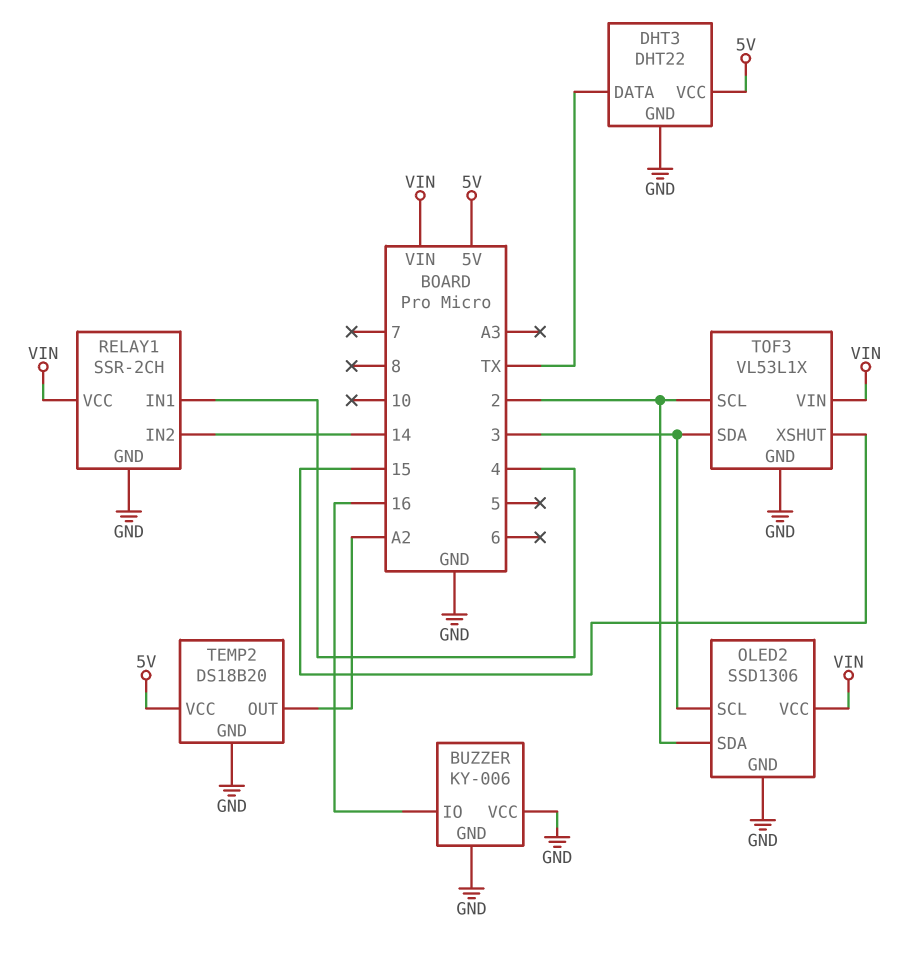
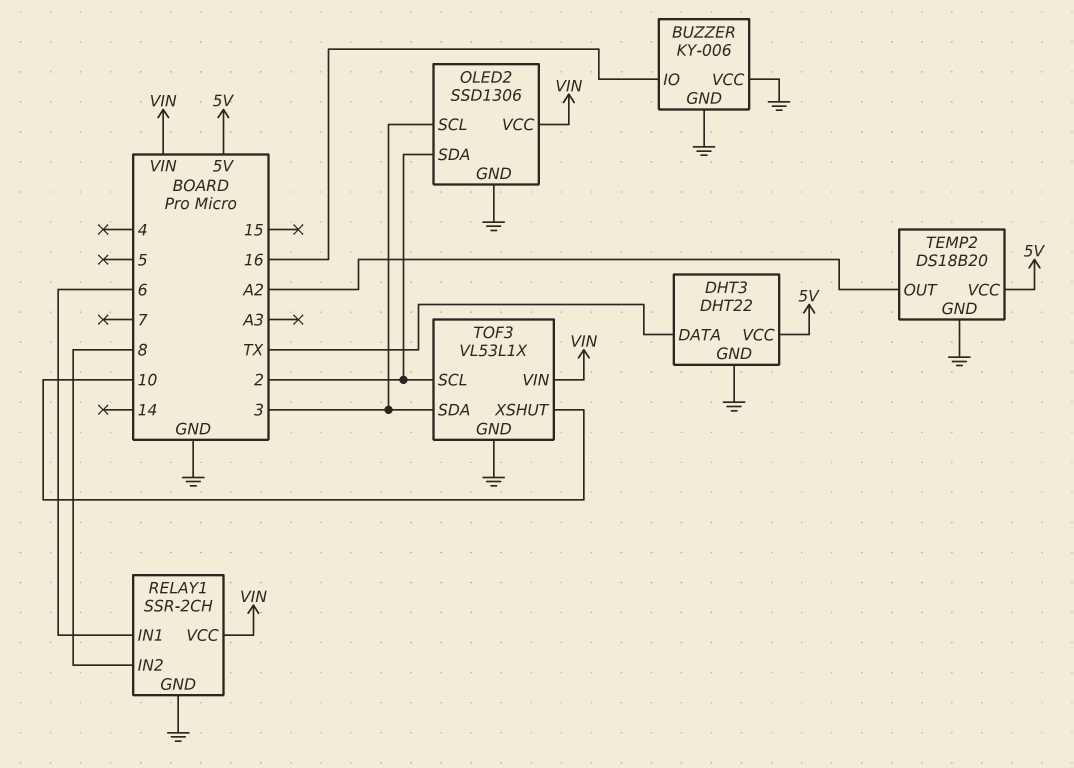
RELAY1 pin IN1: 4 -> 6
RELAY1 pin IN2: 14 -> 8
TOF3 pin XSHUT: 15 -> 10

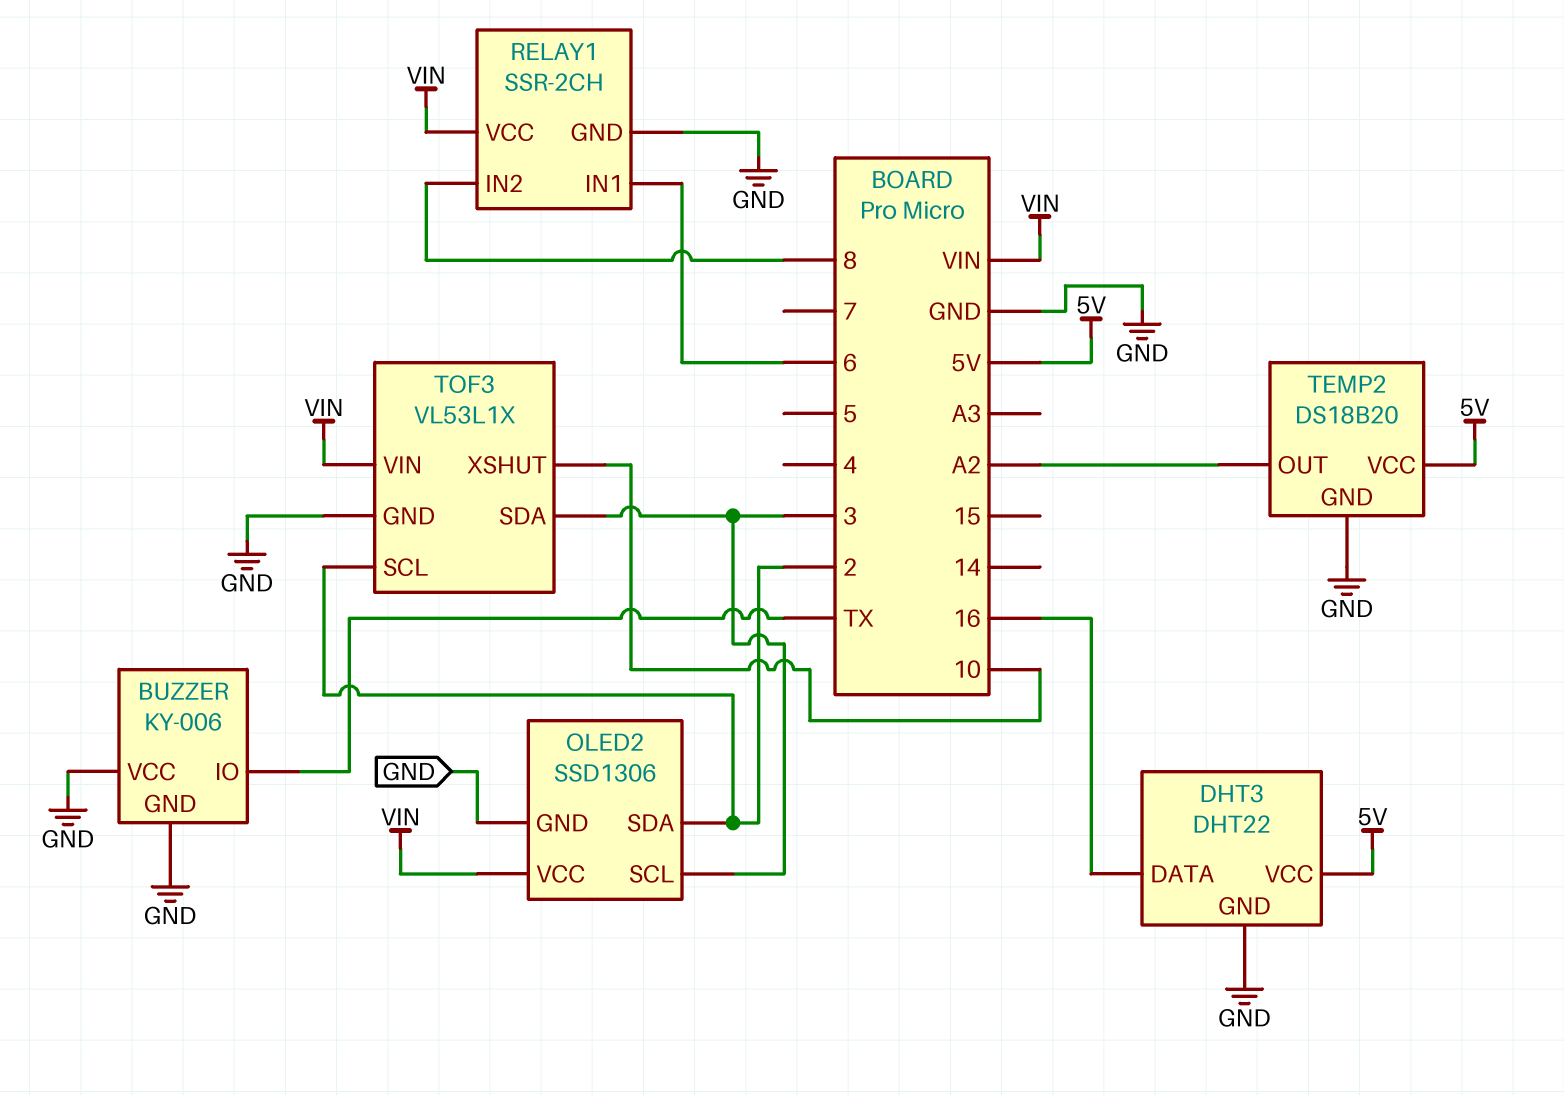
BUZZER pin IO: 16 -> TX
DHT3 pin DATA: TX -> 16

